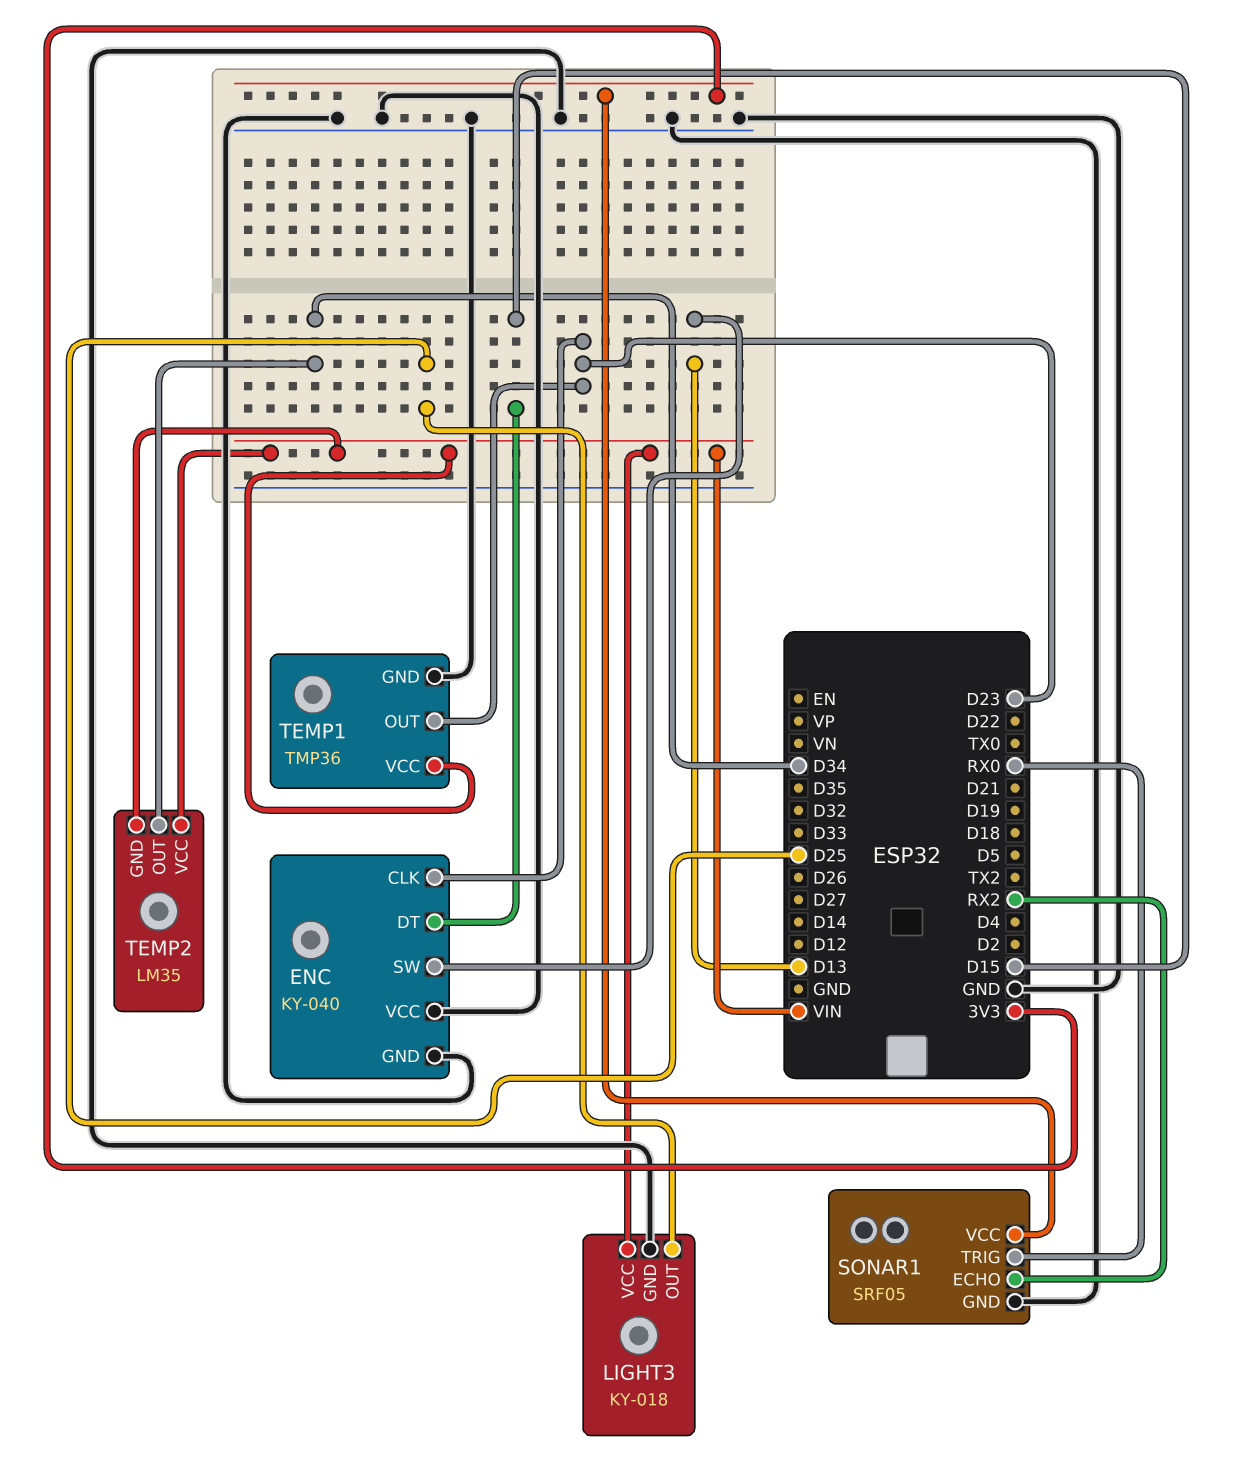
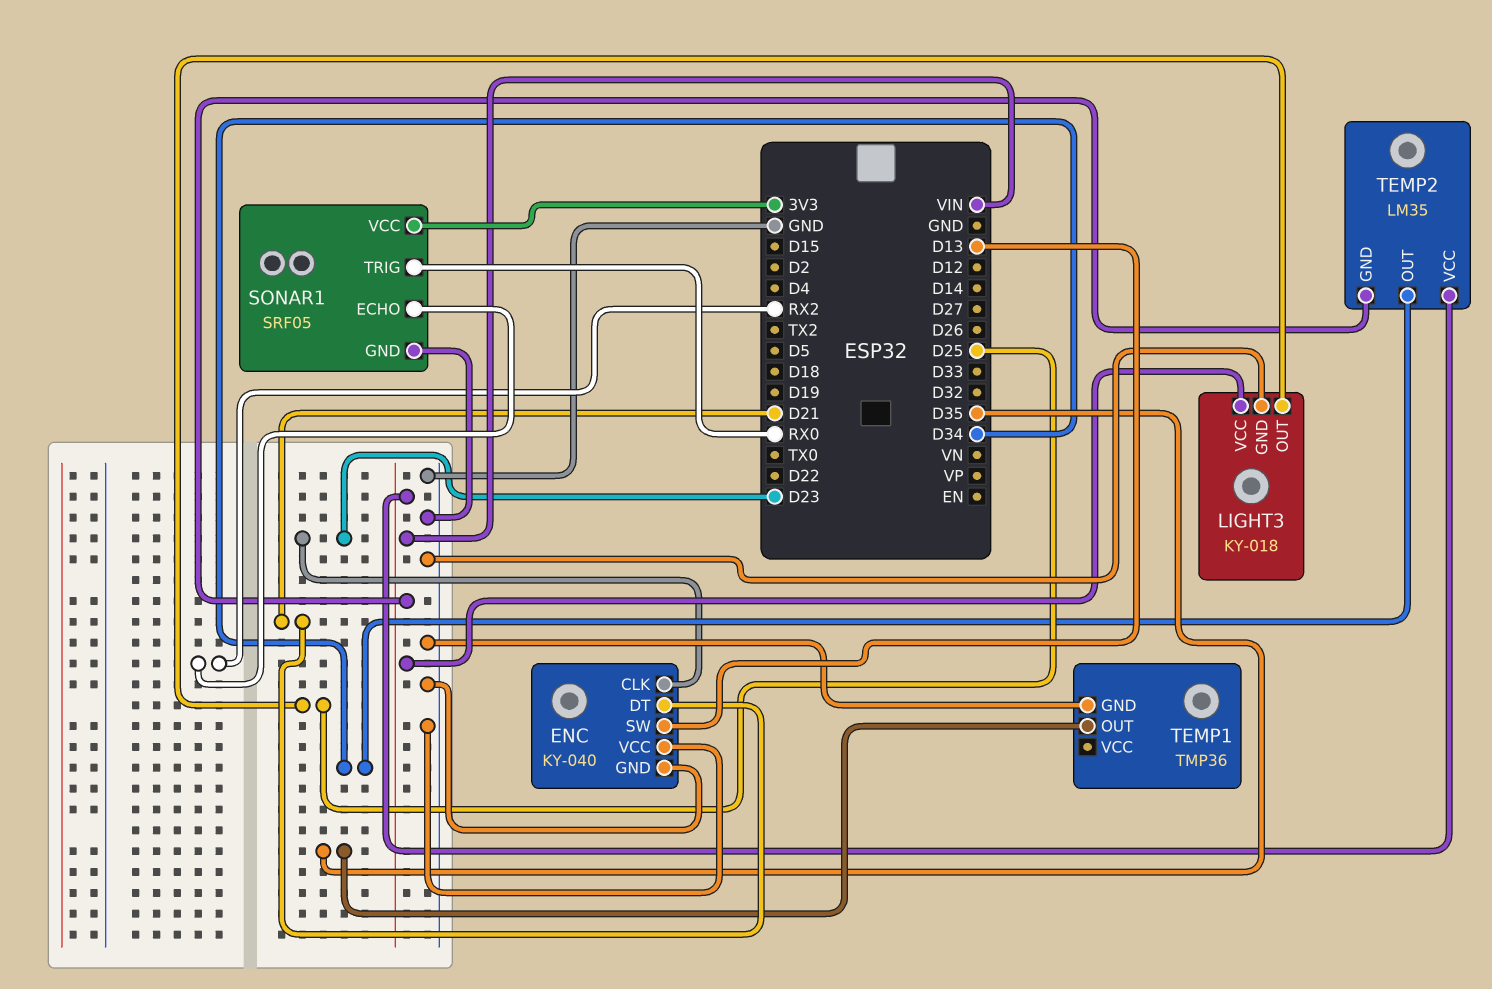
ENC pin DT: D15 -> D21
TEMP1 pin OUT: D23 -> D35
TEMP1 pin VCC: VIN -> none

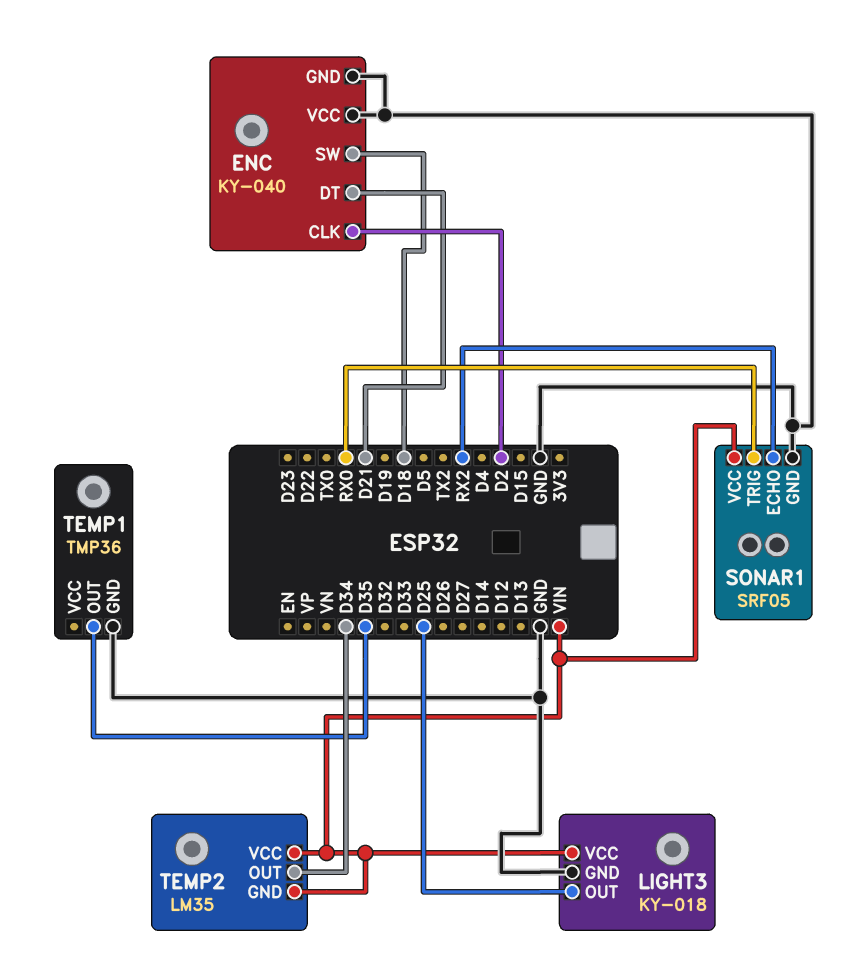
ENC pin CLK: D23 -> D2
ENC pin SW: D13 -> D18
SONAR1 pin VCC: 3V3 -> VIN

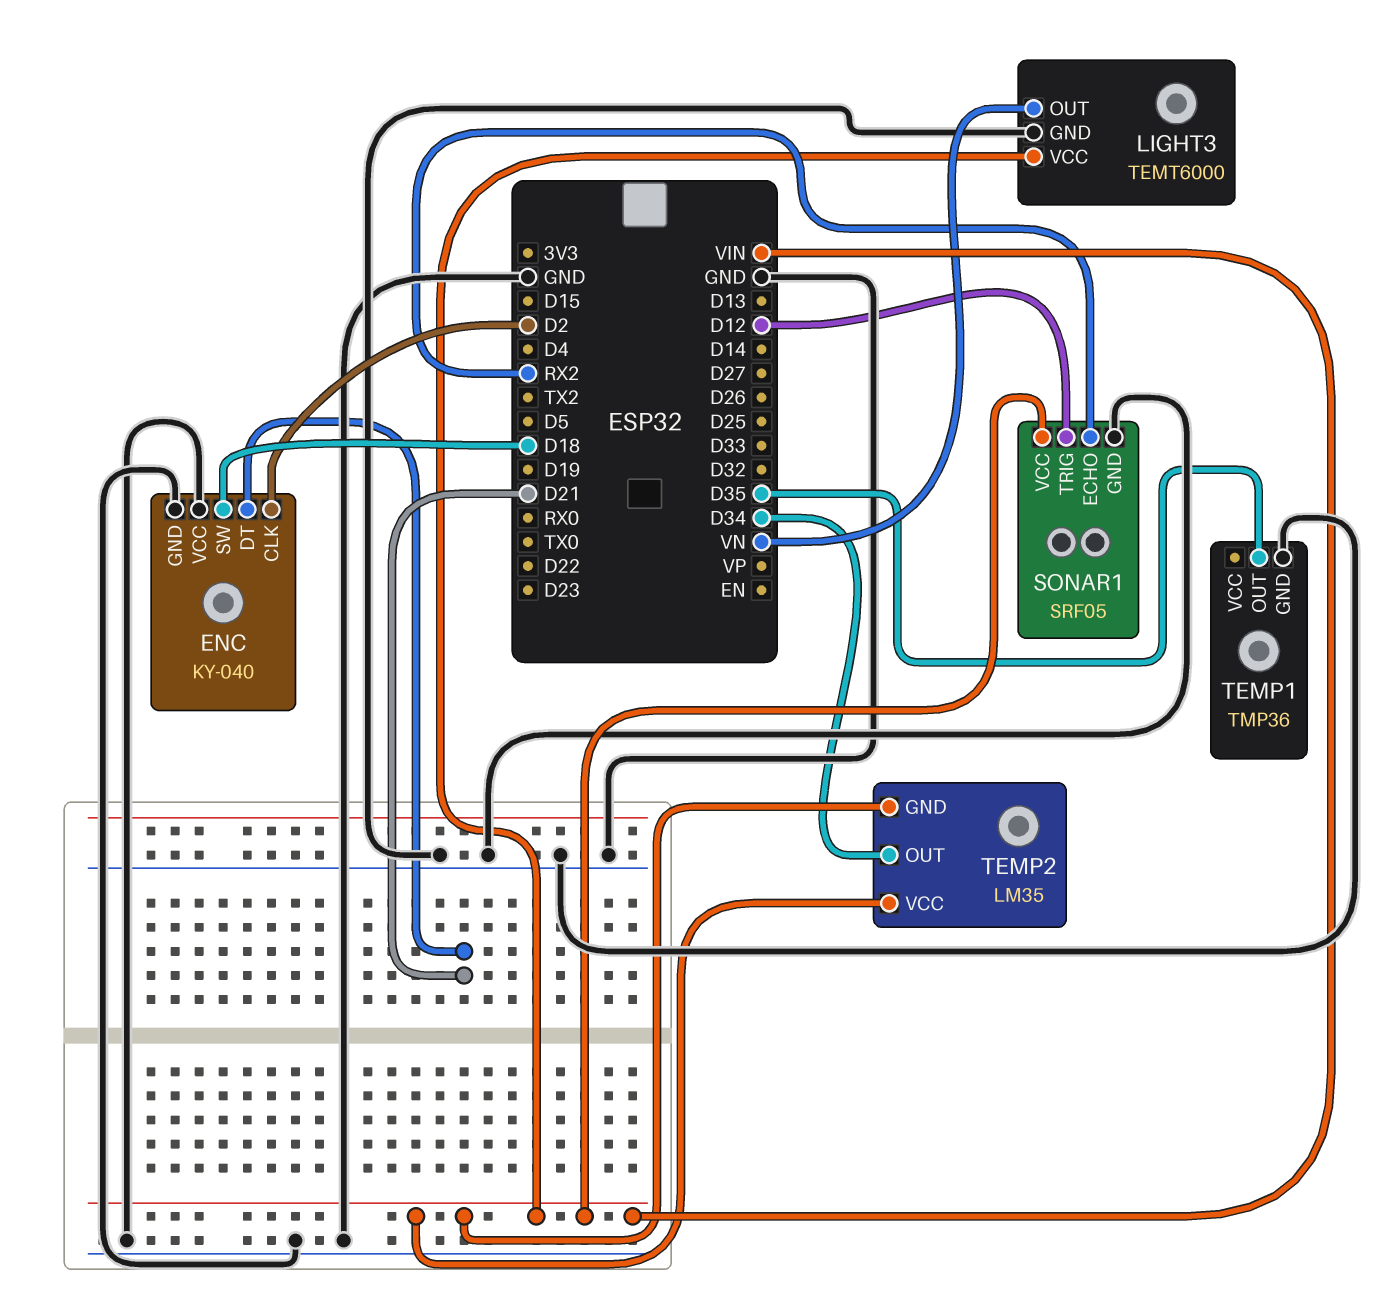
LIGHT3: KY-018 -> TEMT6000
LIGHT3 pin OUT: D25 -> VN
SONAR1 pin TRIG: RX0 -> D12

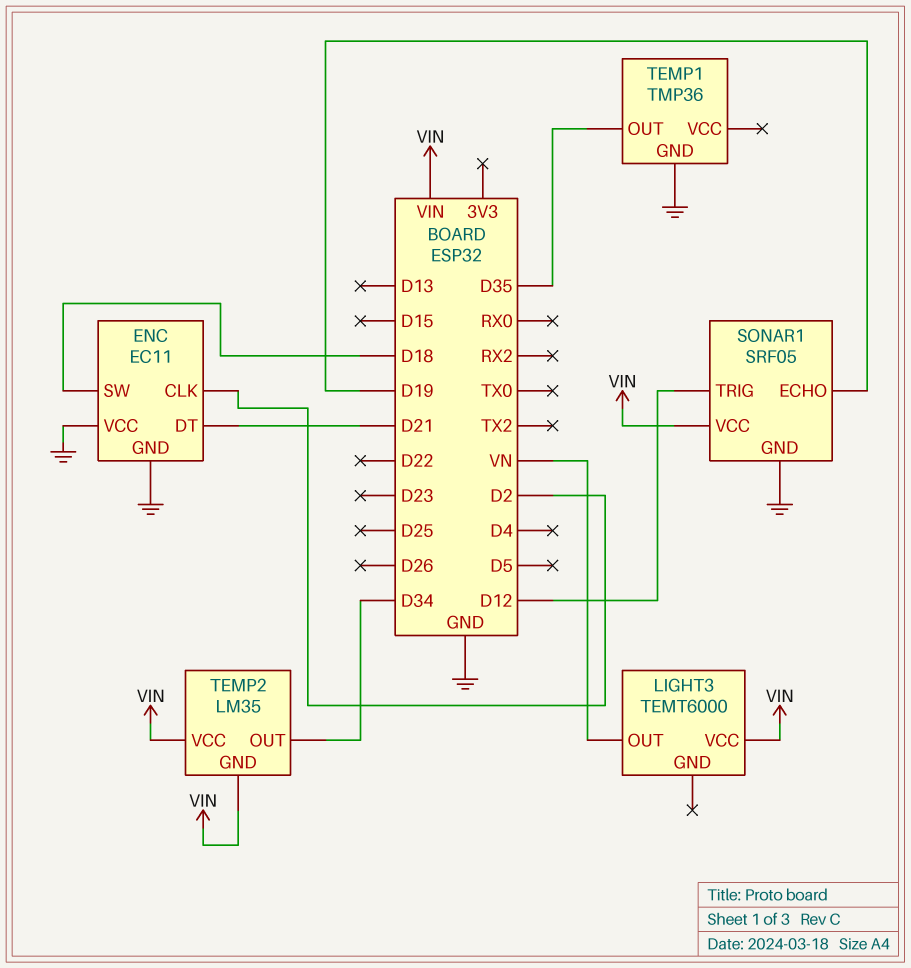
ENC: KY-040 -> EC11
LIGHT3 pin GND: GND -> none
SONAR1 pin ECHO: RX2 -> D19

